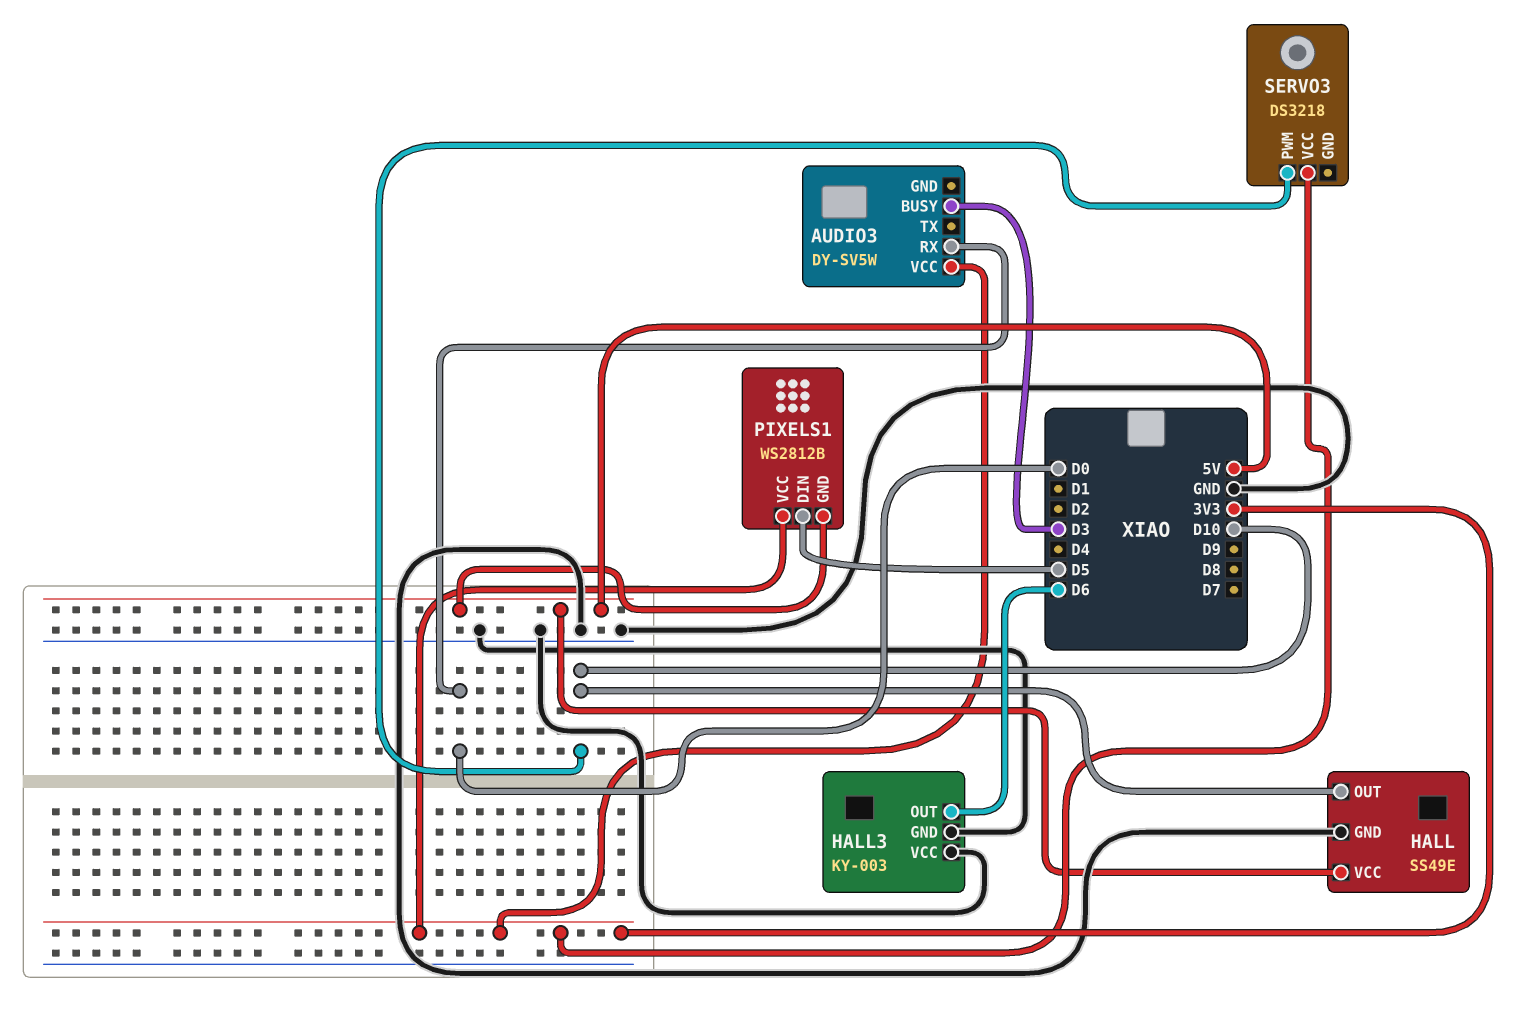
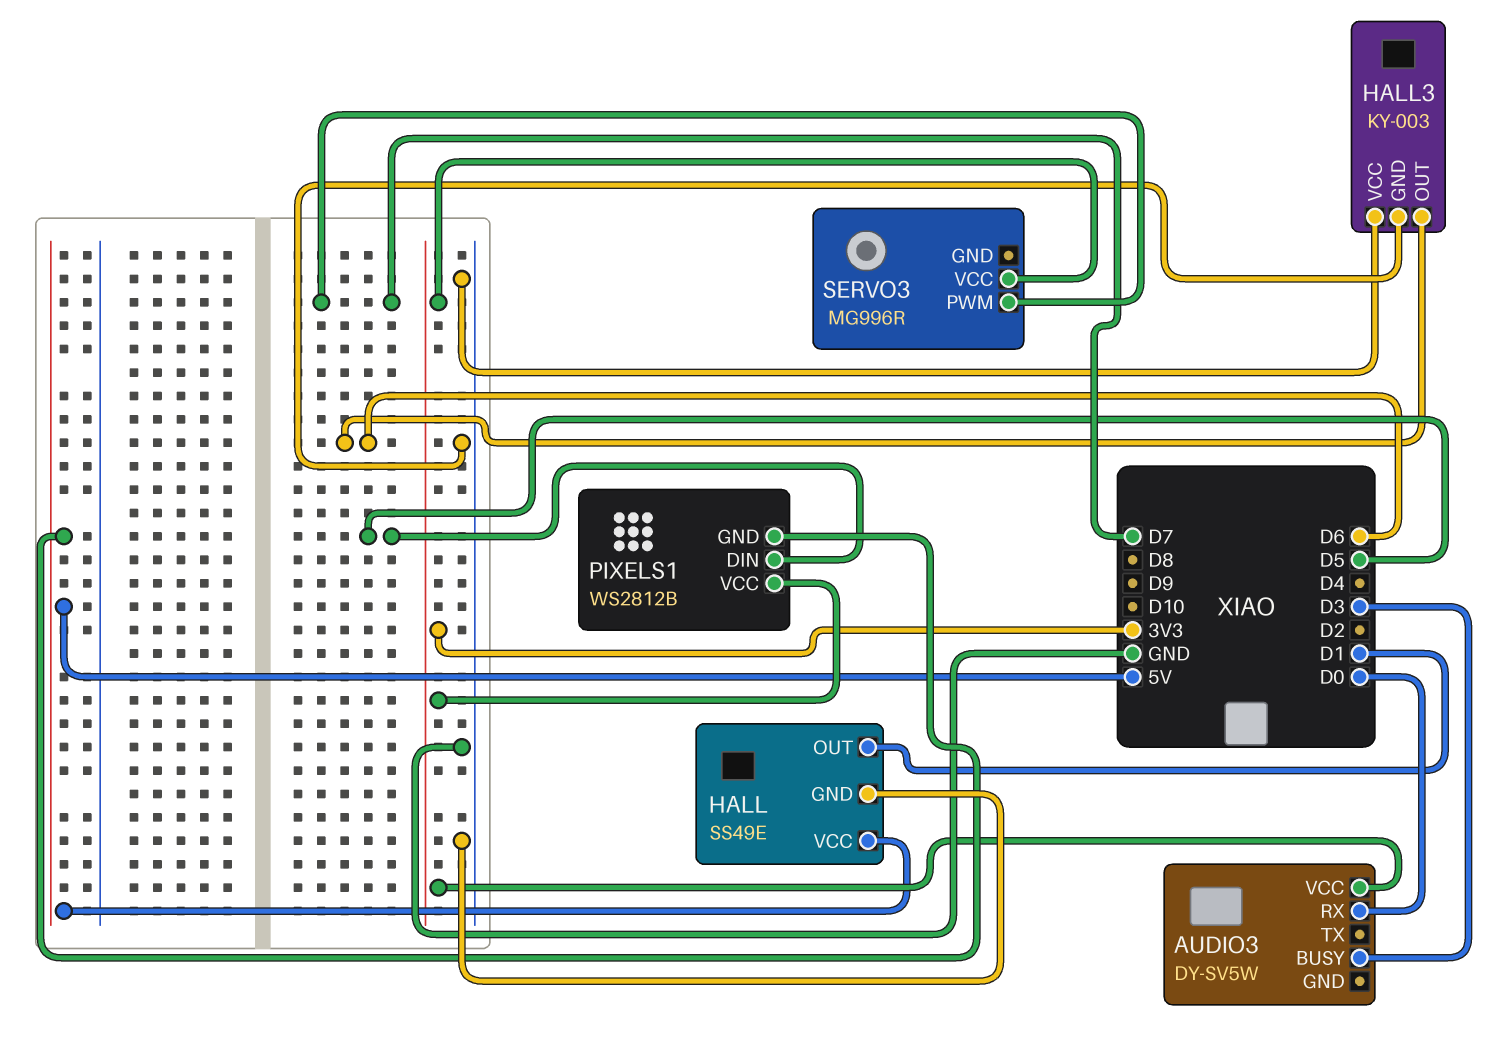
HALL pin OUT: D10 -> D1
SERVO3: DS3218 -> MG996R
SERVO3 pin PWM: D10 -> D7

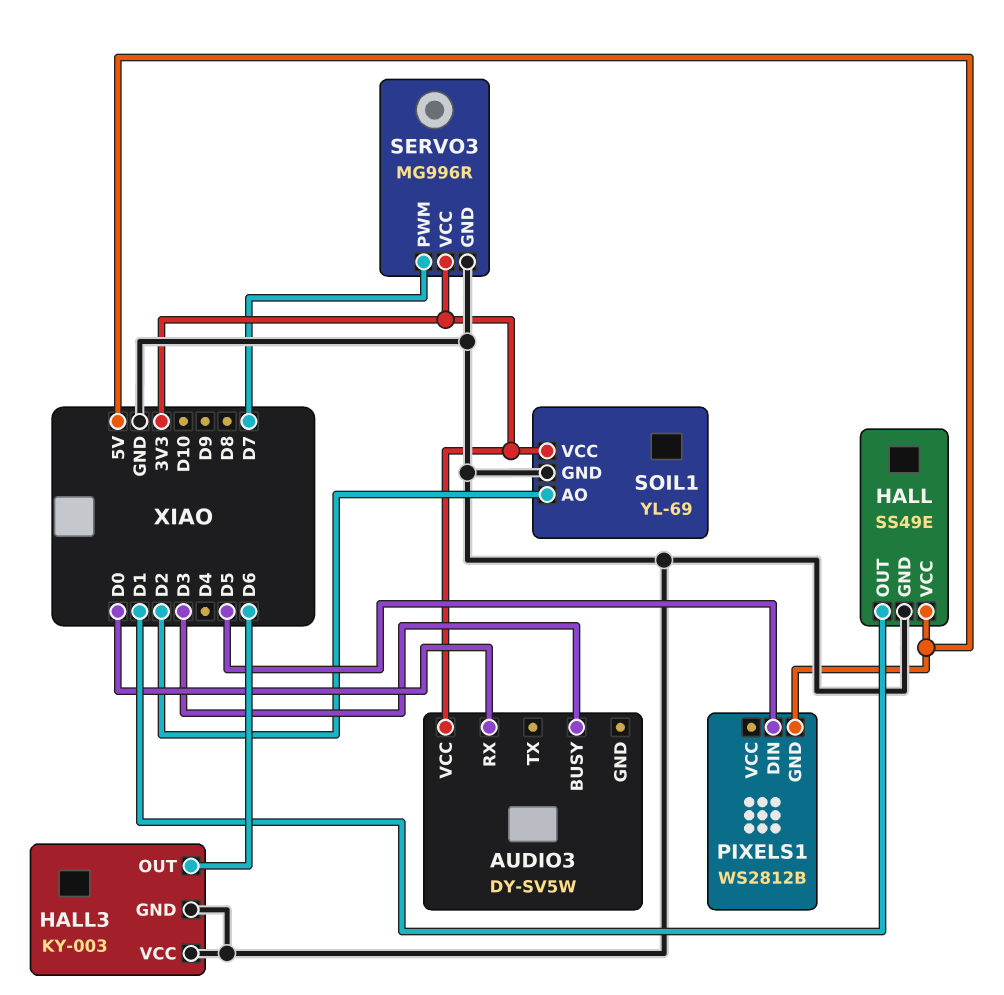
PIXELS1 pin VCC: 3V3 -> none
SERVO3 pin GND: none -> GND
SOIL1: none -> YL-69
SOIL1 pin AO: none -> D2
SOIL1 pin GND: none -> GND
SOIL1 pin VCC: none -> 3V3

